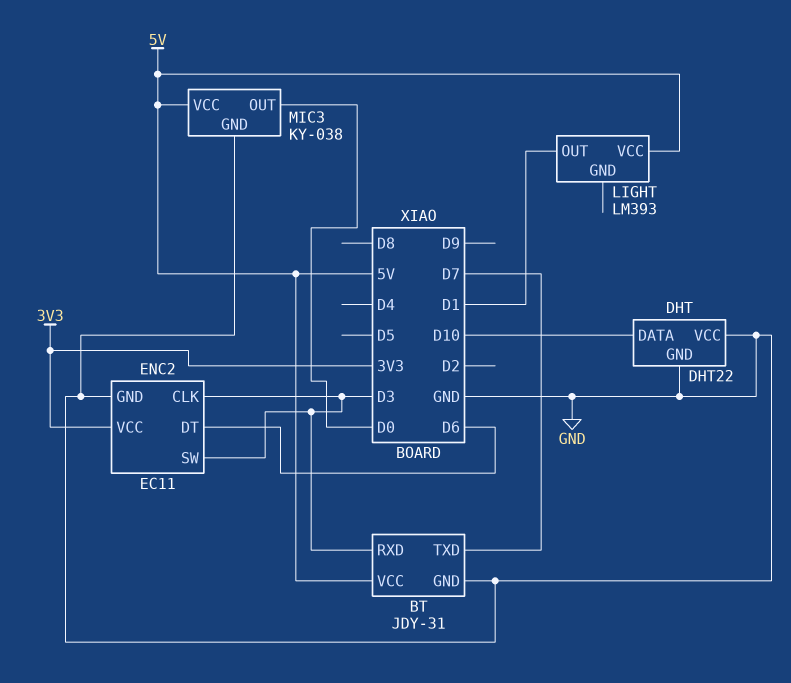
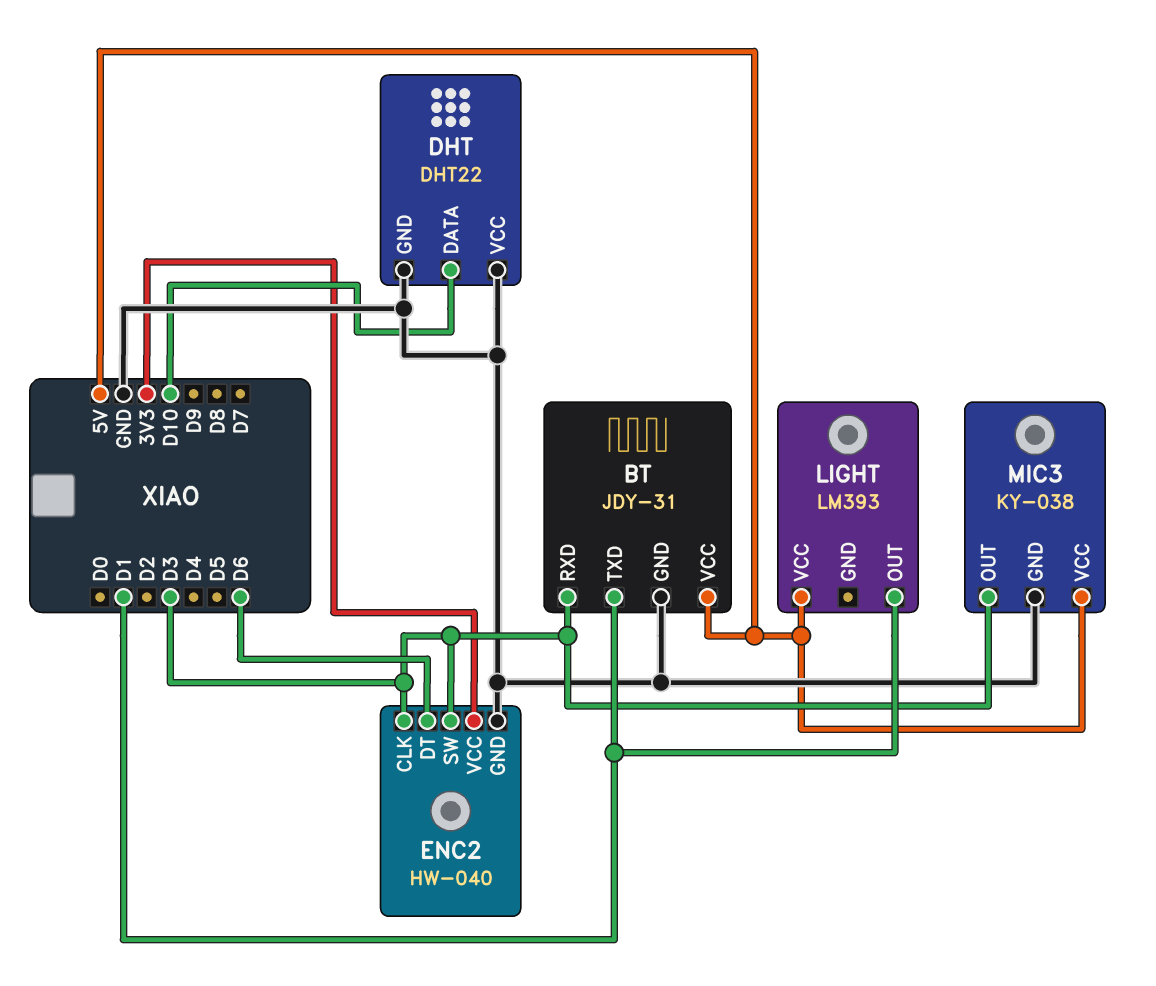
BT pin TXD: D7 -> D1
ENC2: EC11 -> HW-040
MIC3 pin OUT: D0 -> D3

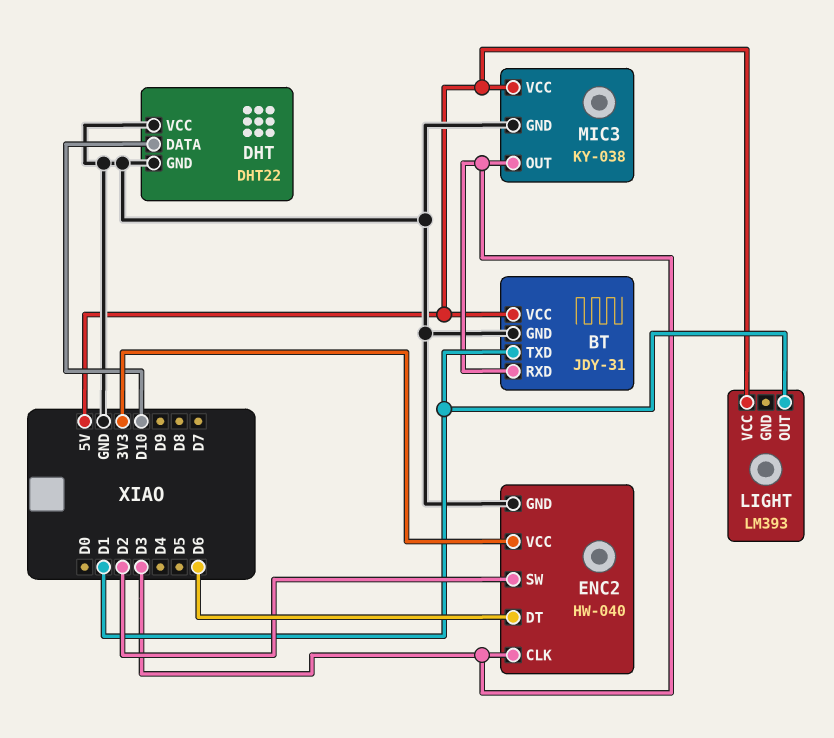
ENC2 pin SW: D3 -> D2

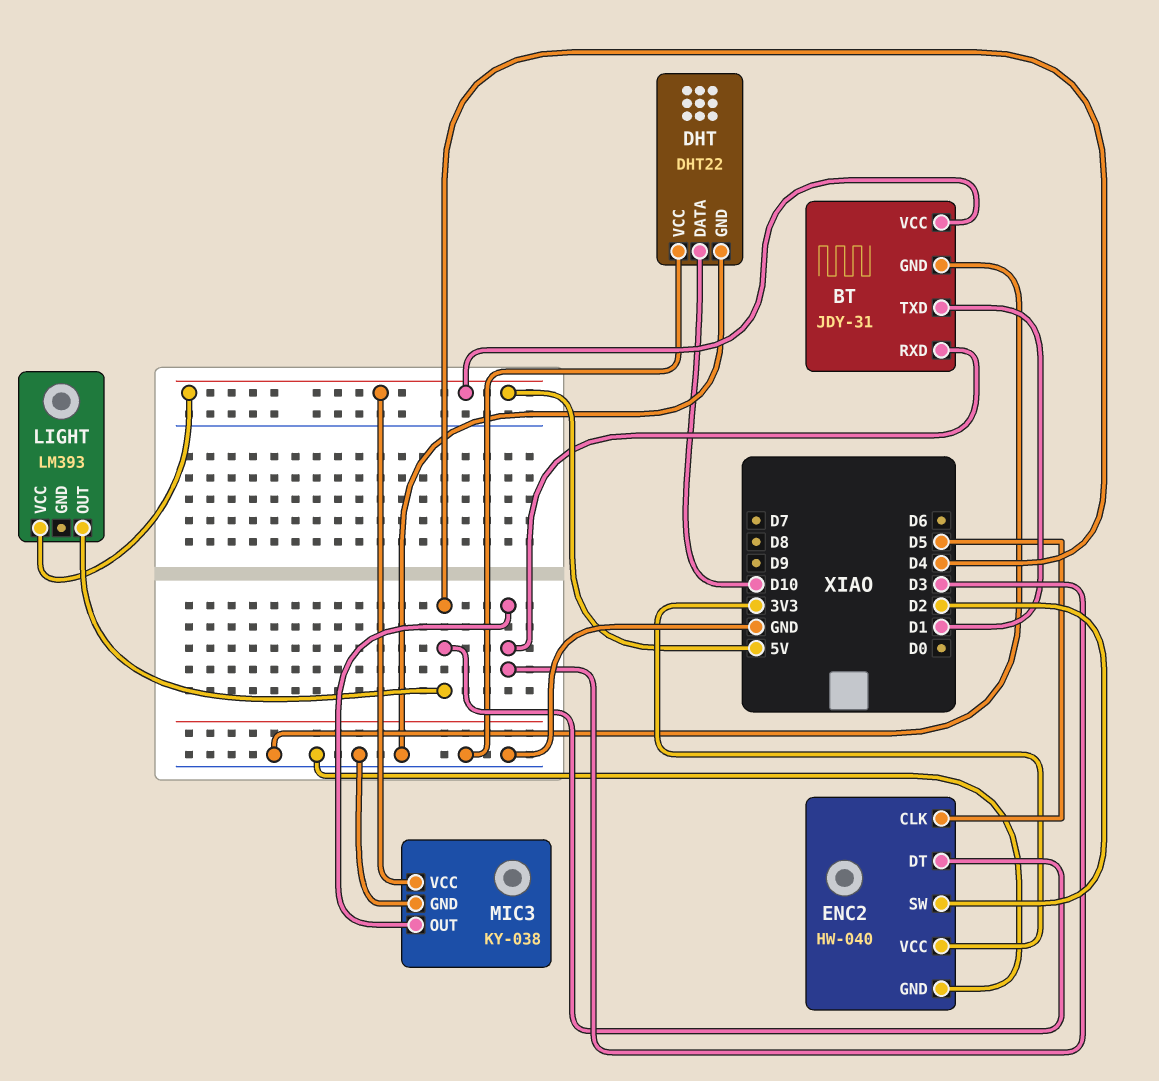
ENC2 pin CLK: D3 -> D5
ENC2 pin DT: D6 -> D4
LIGHT pin OUT: D1 -> D4

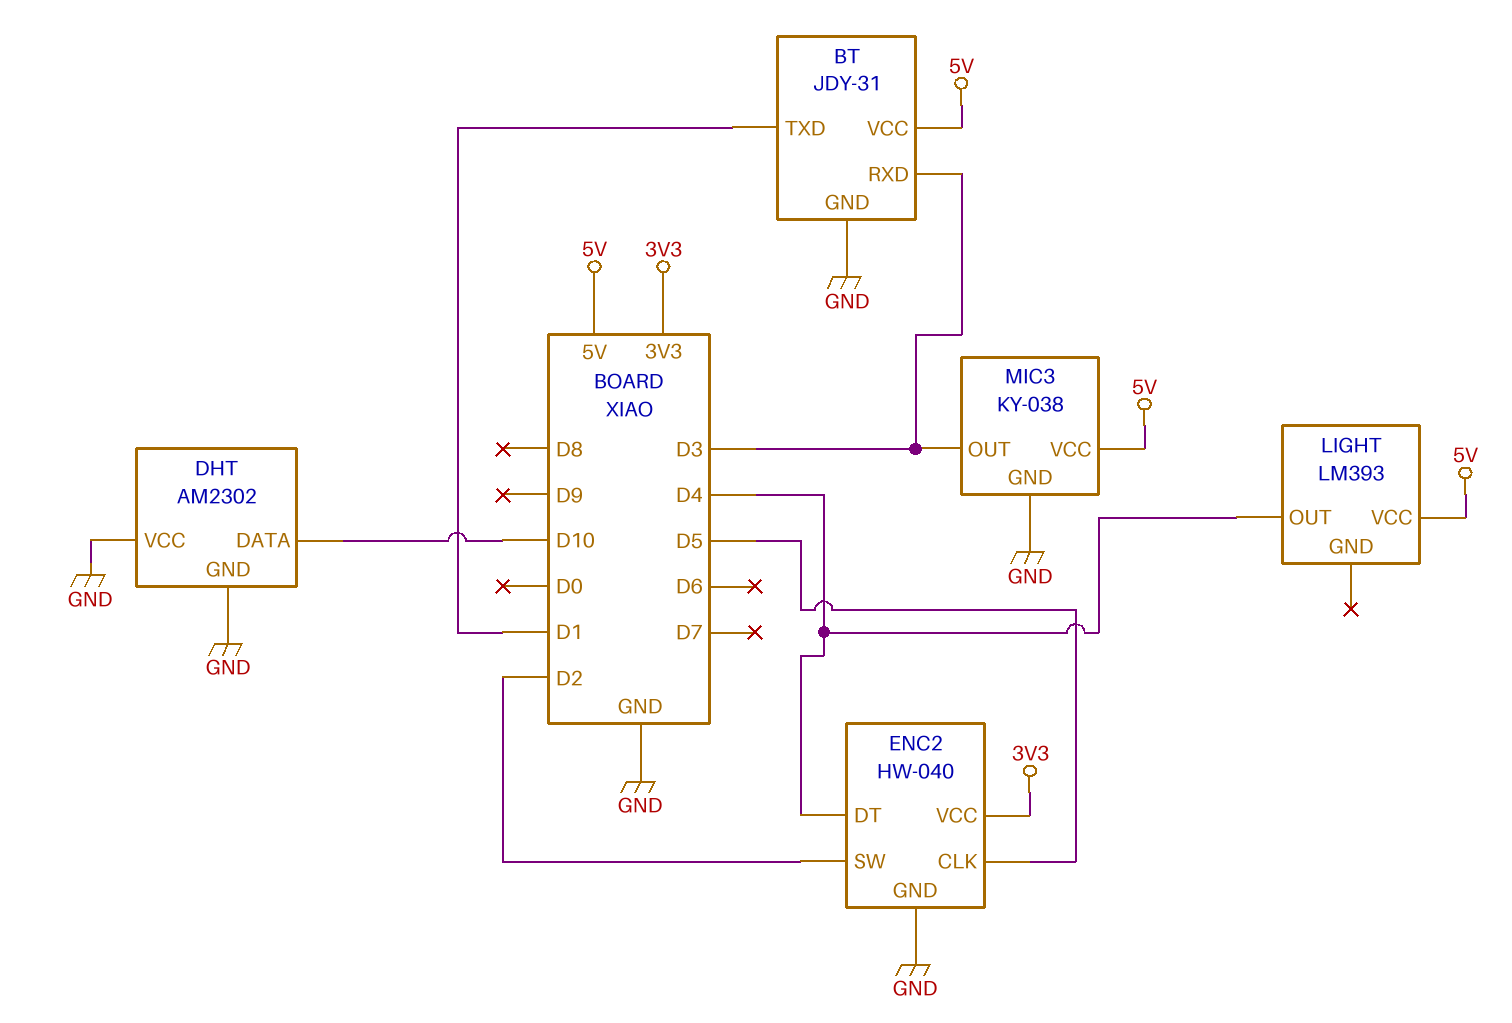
DHT: DHT22 -> AM2302

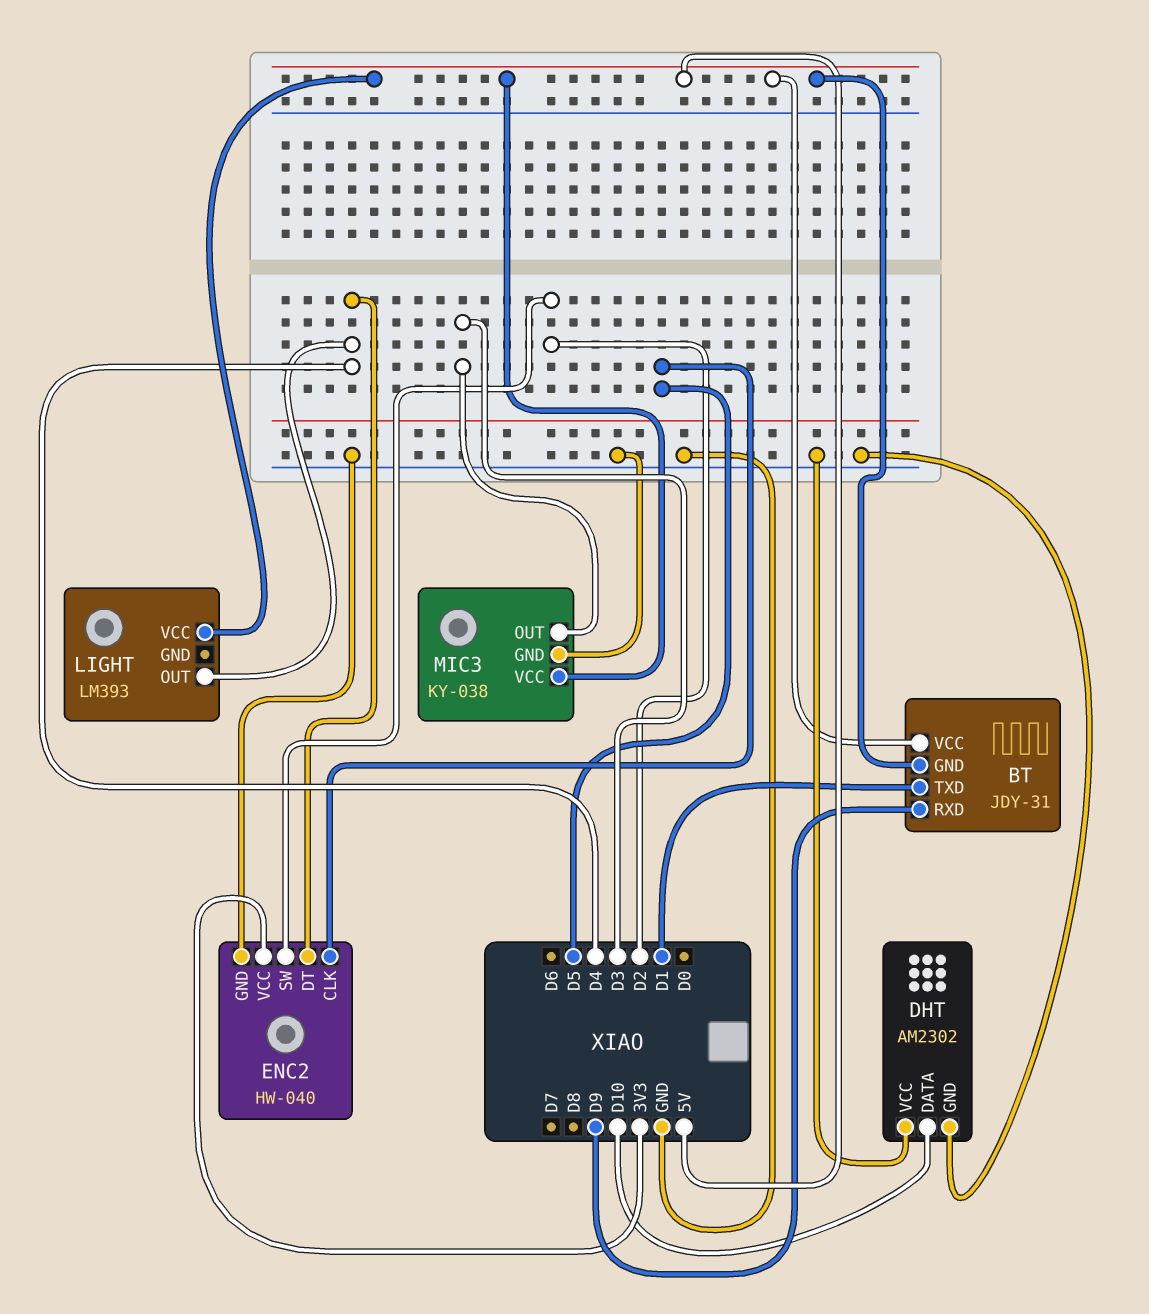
BT pin GND: GND -> 5V
BT pin RXD: D3 -> D9

